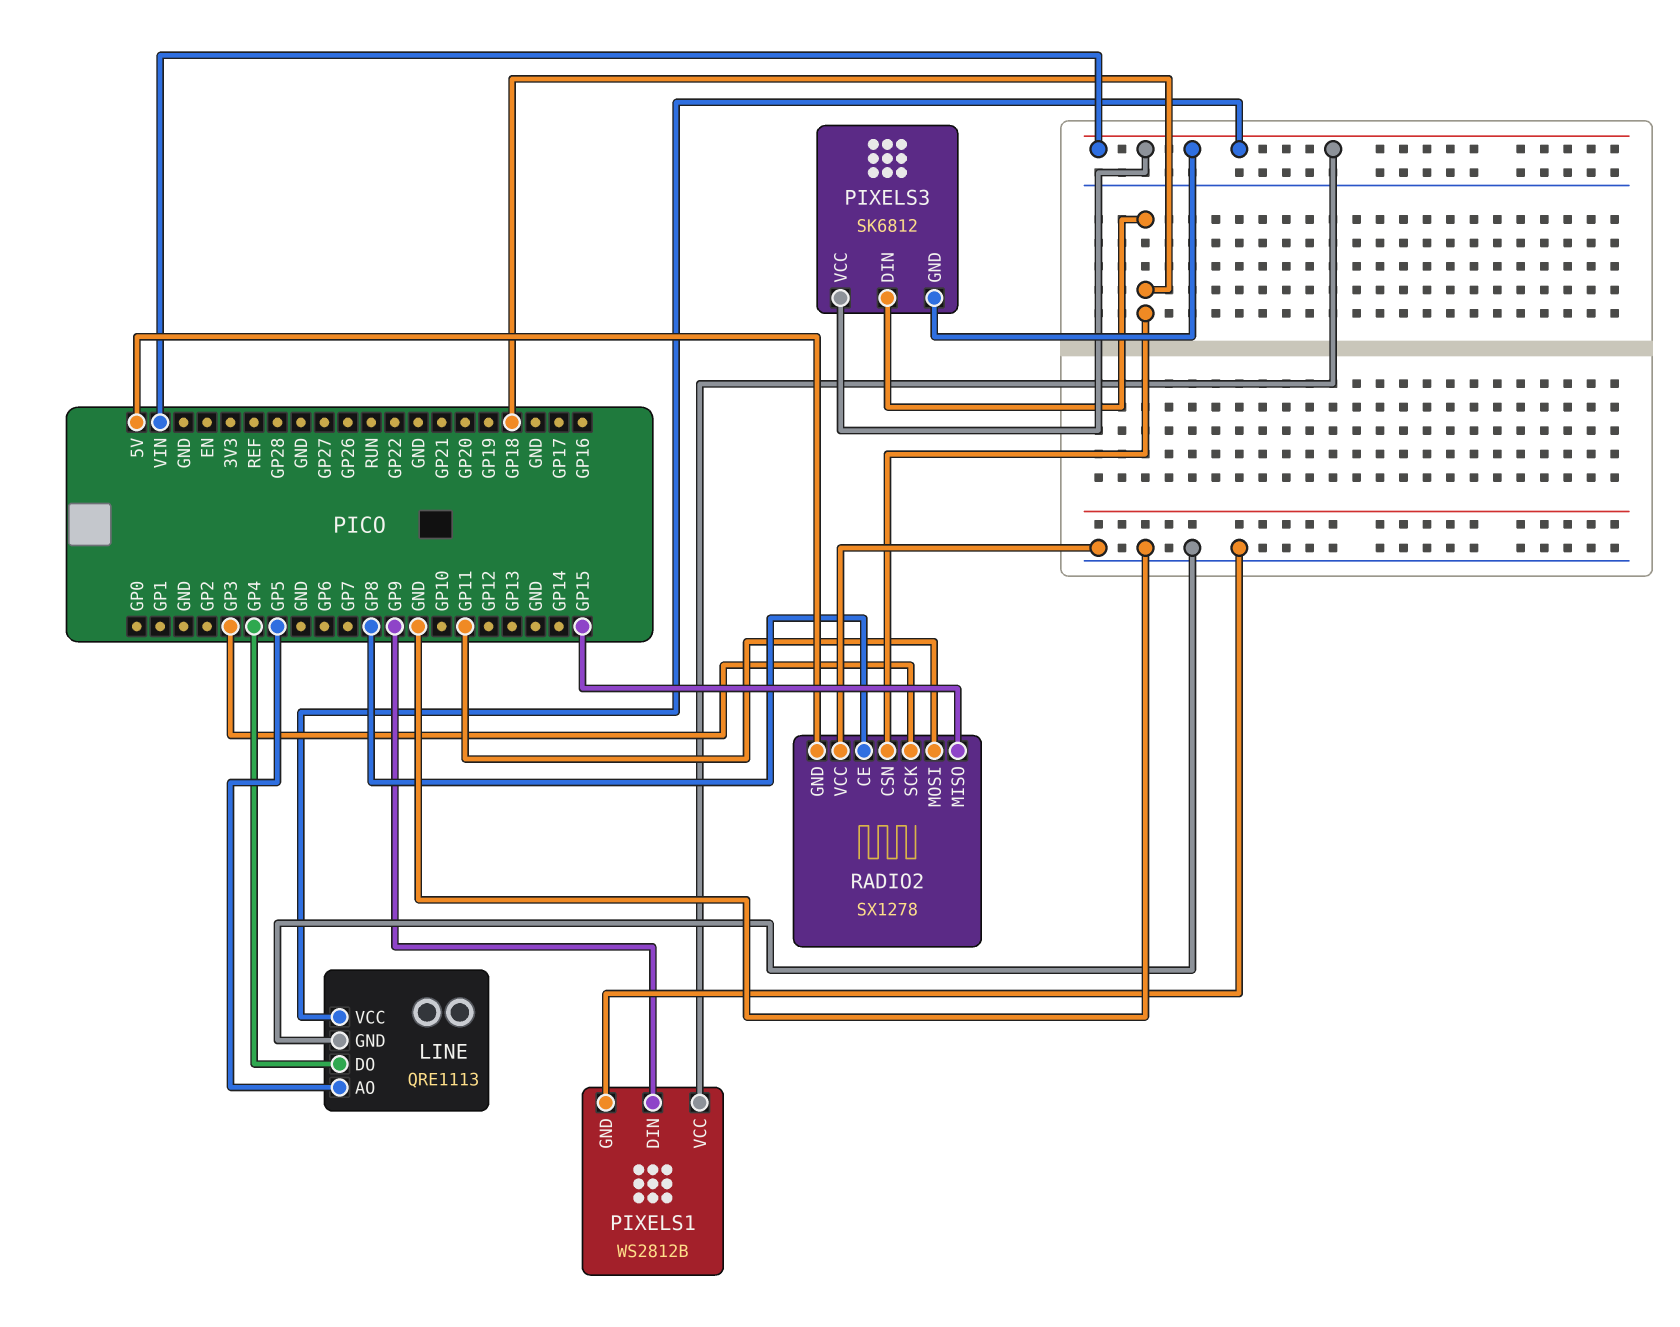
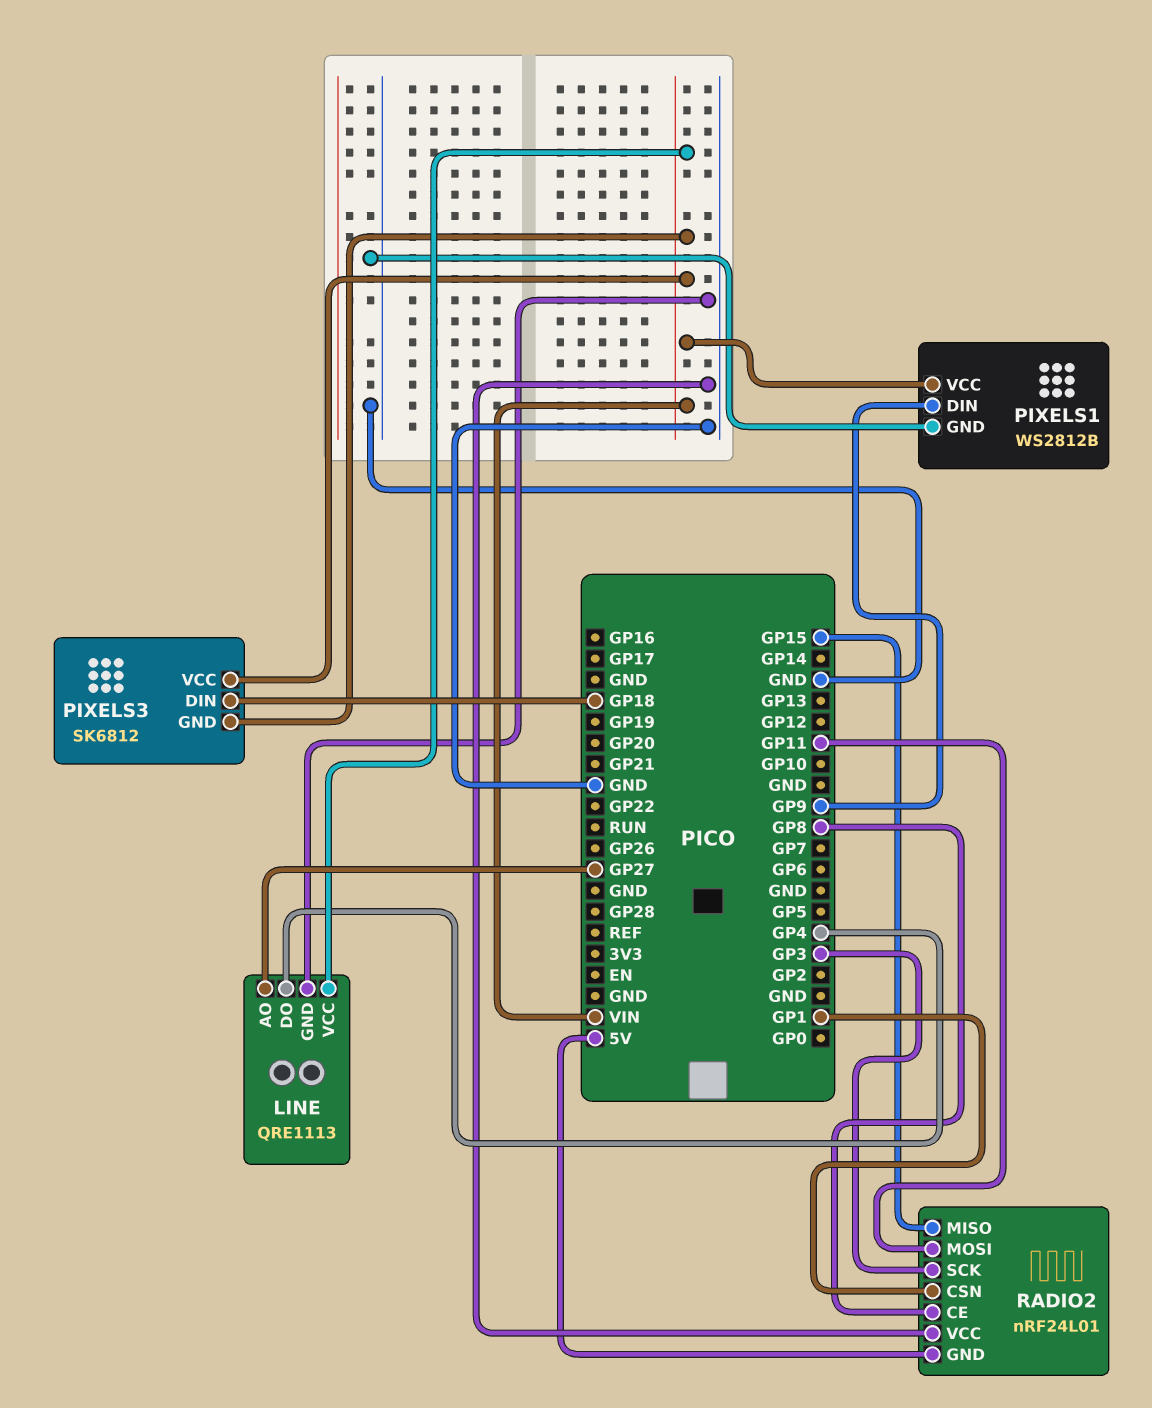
LINE pin AO: GP5 -> GP27
RADIO2: SX1278 -> nRF24L01
RADIO2 pin CSN: GP18 -> GP1

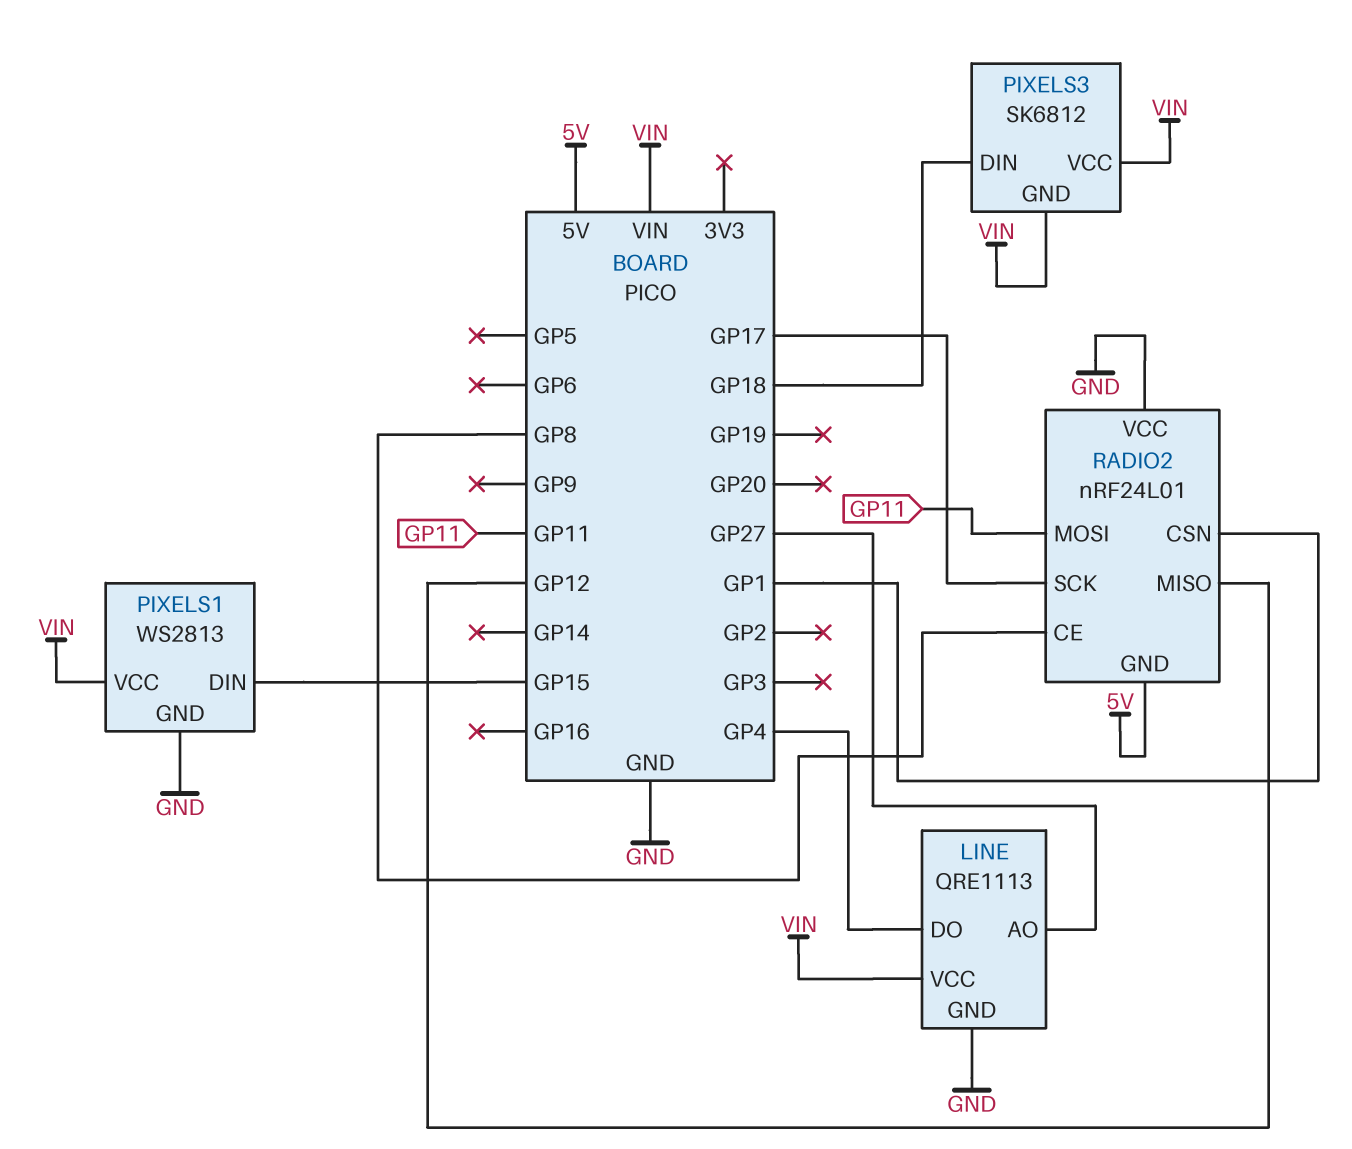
PIXELS1: WS2812B -> WS2813
PIXELS1 pin DIN: GP9 -> GP15
RADIO2 pin MISO: GP15 -> GP12
RADIO2 pin SCK: GP3 -> GP17

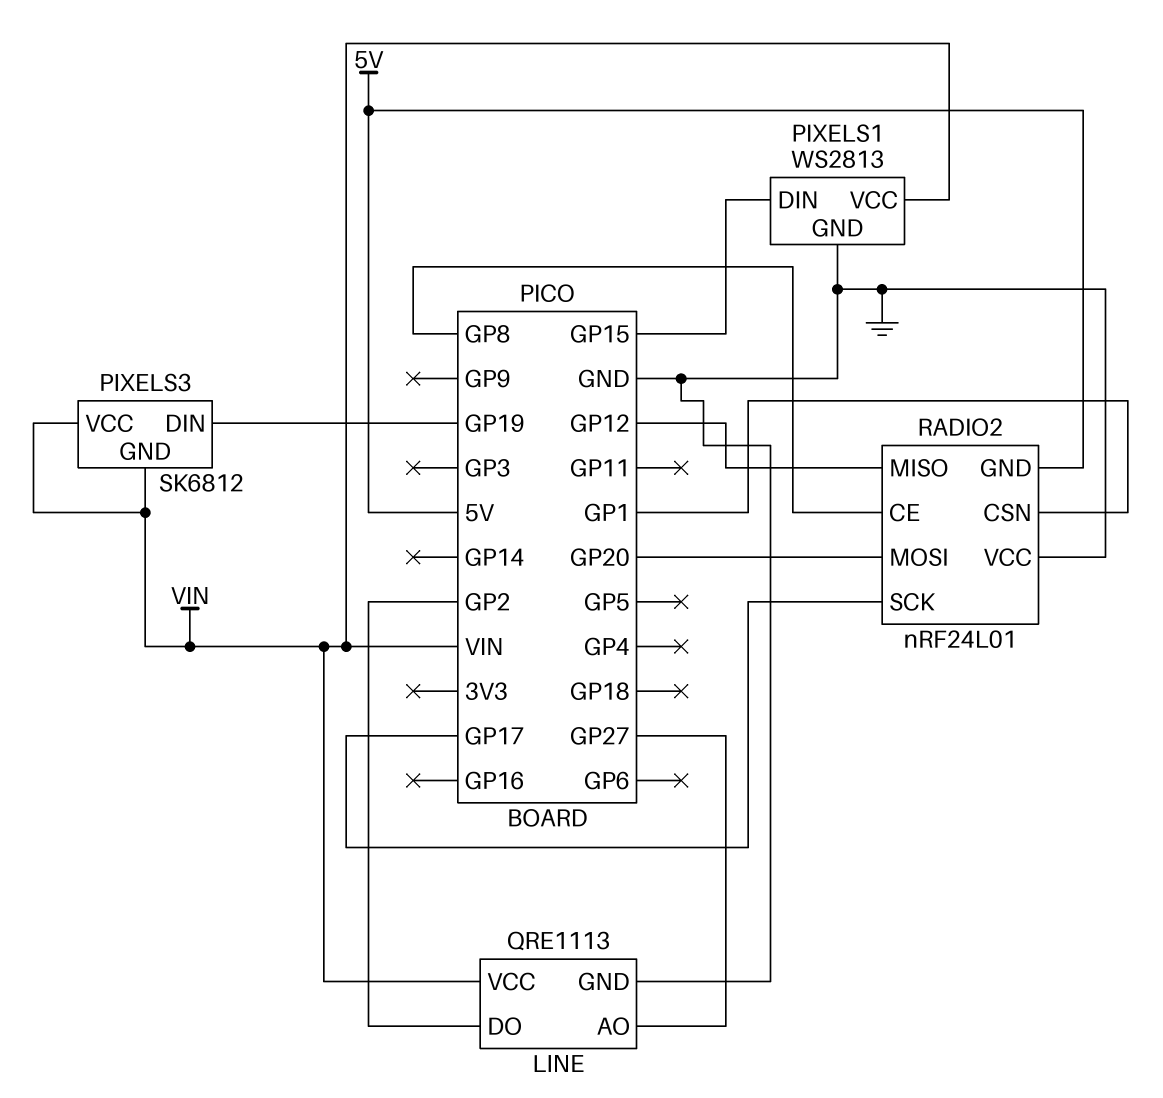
LINE pin DO: GP4 -> GP2
PIXELS3 pin DIN: GP18 -> GP19
RADIO2 pin MOSI: GP11 -> GP20

